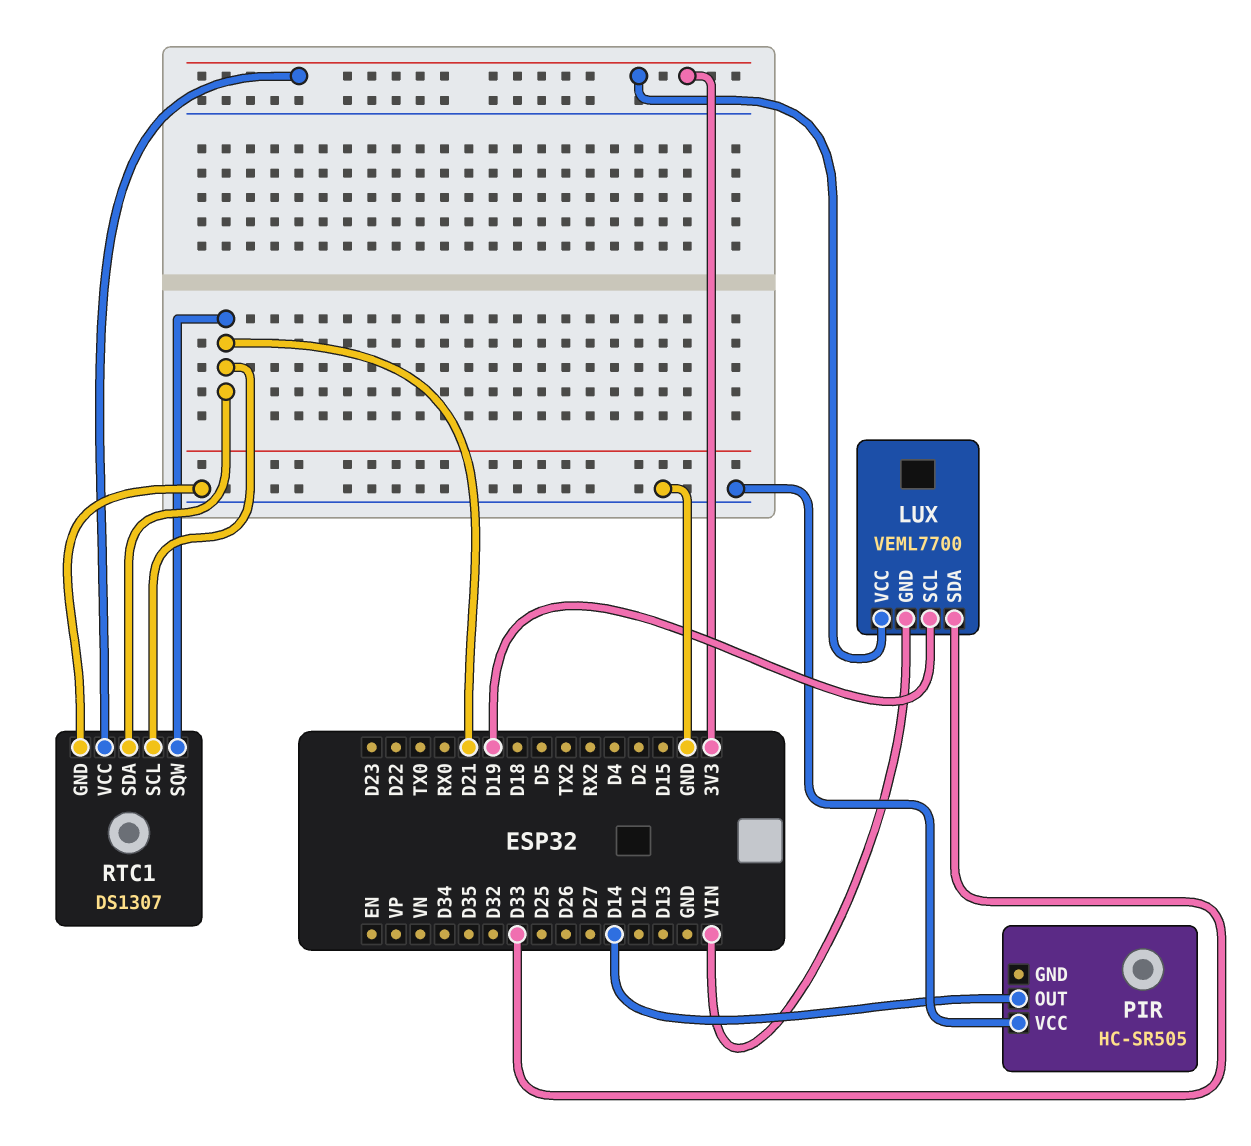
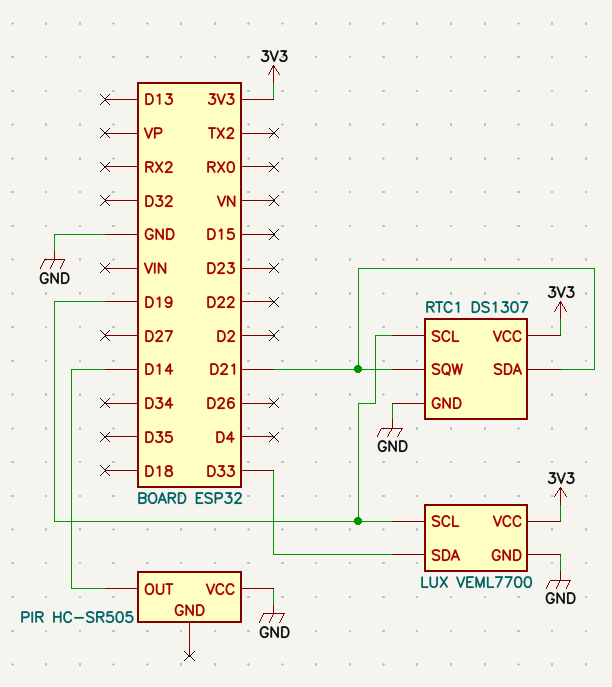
LUX pin GND: VIN -> GND
RTC1 pin SCL: D21 -> D19

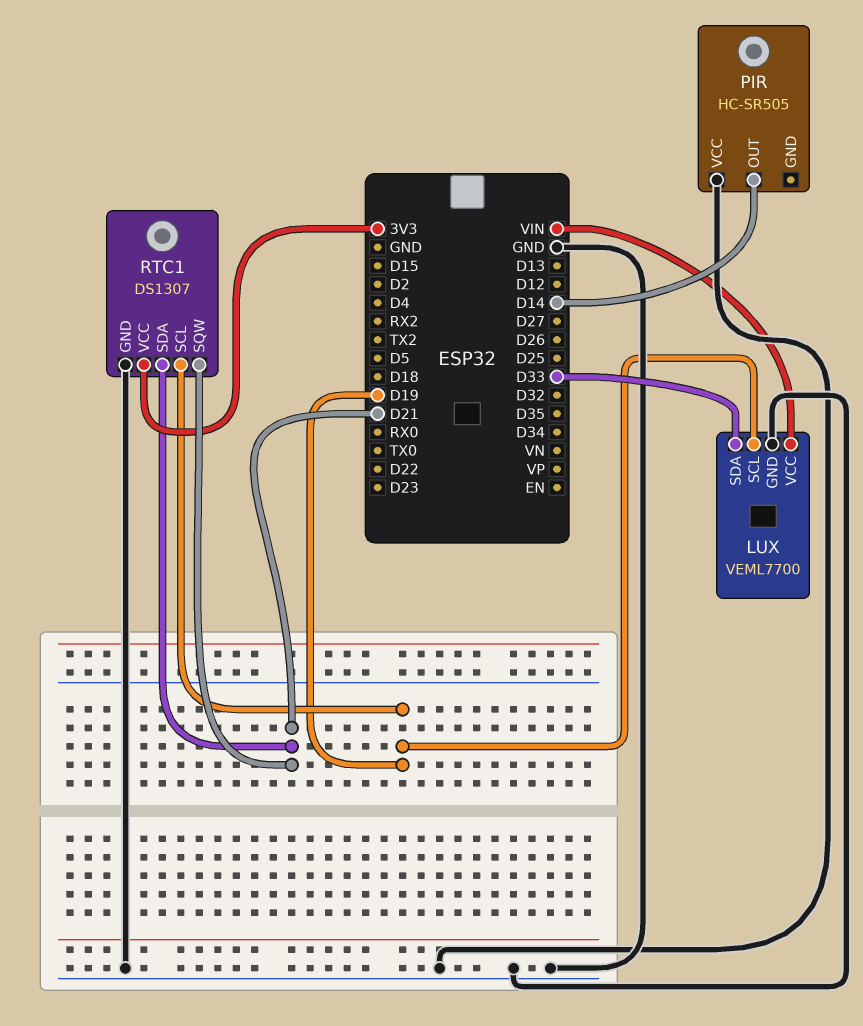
LUX pin VCC: 3V3 -> VIN

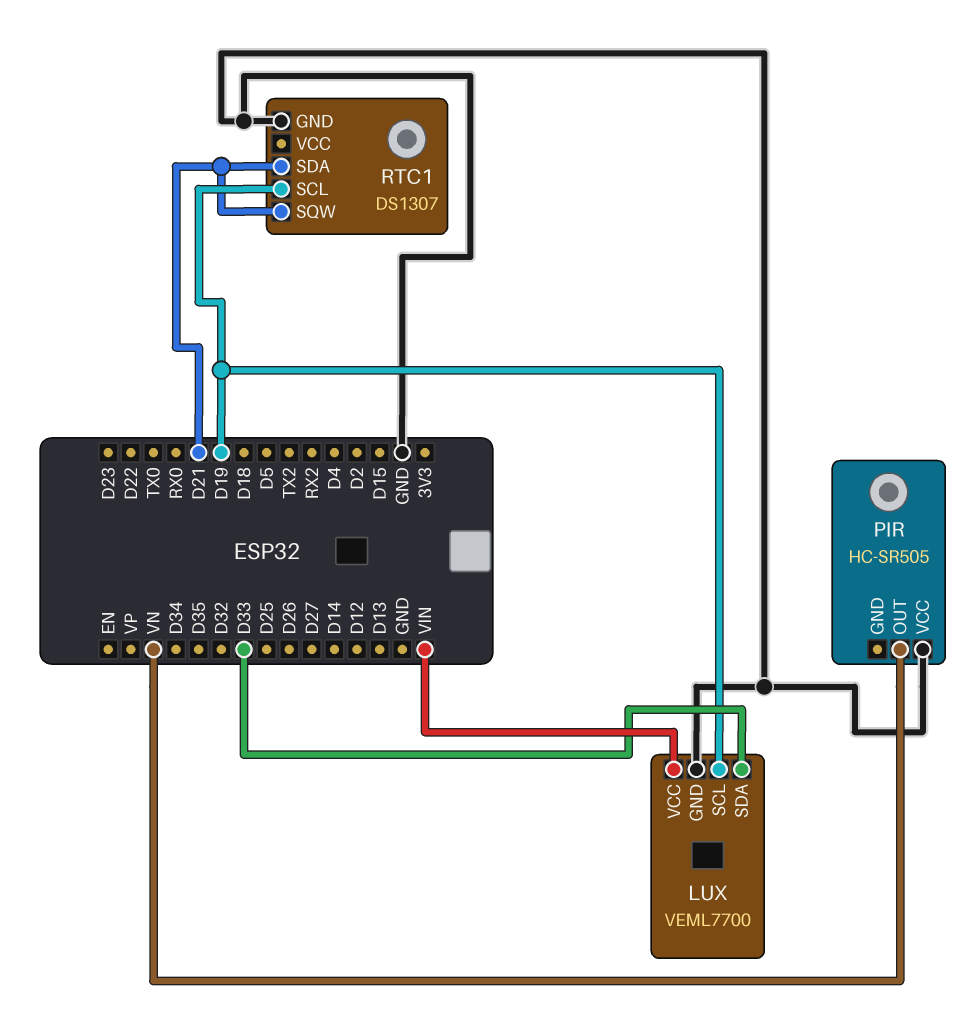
PIR pin OUT: D14 -> VN
RTC1 pin VCC: 3V3 -> none

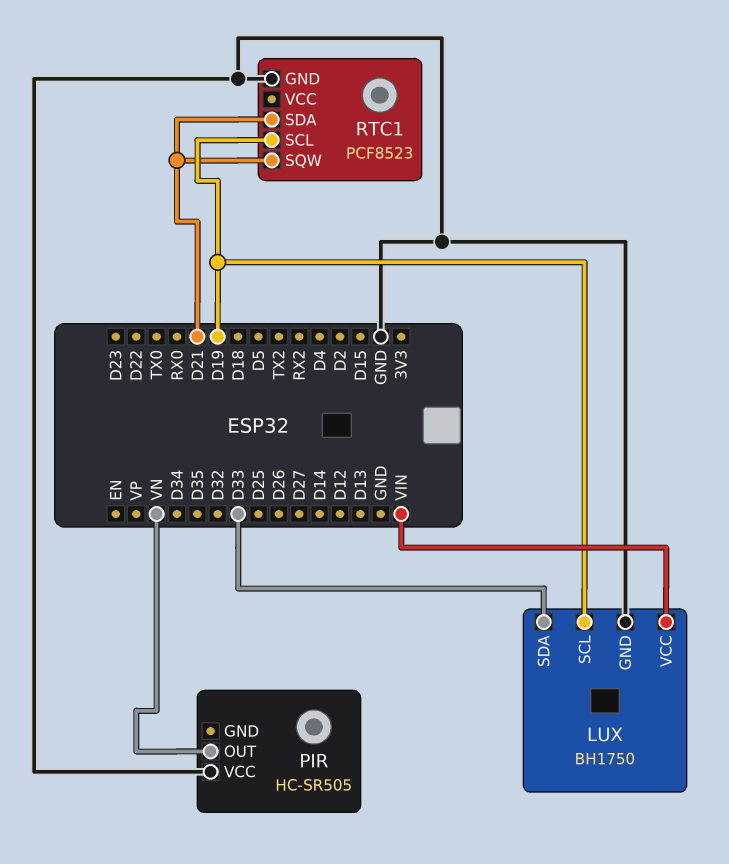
LUX: VEML7700 -> BH1750
RTC1: DS1307 -> PCF8523

